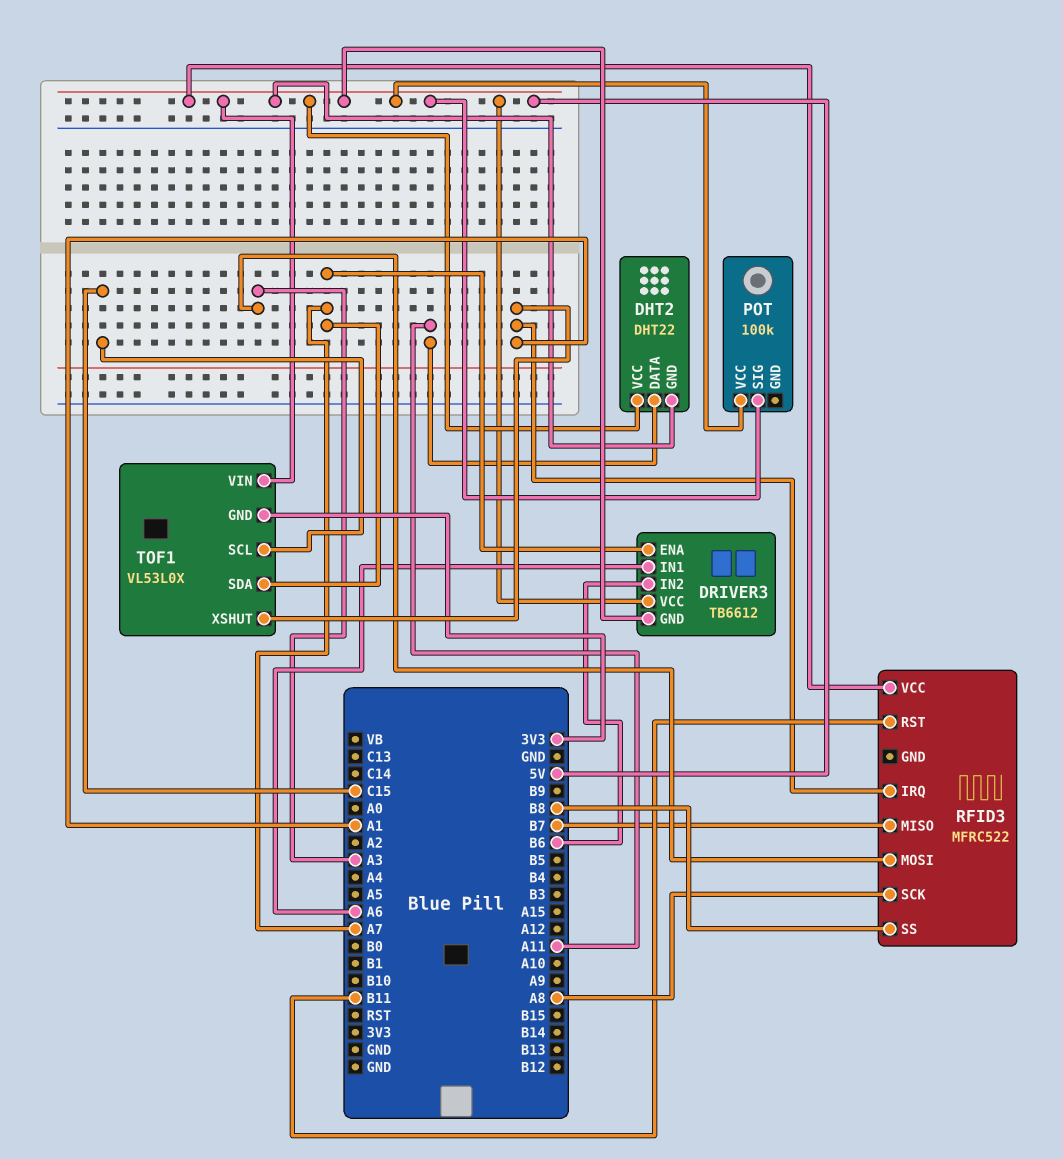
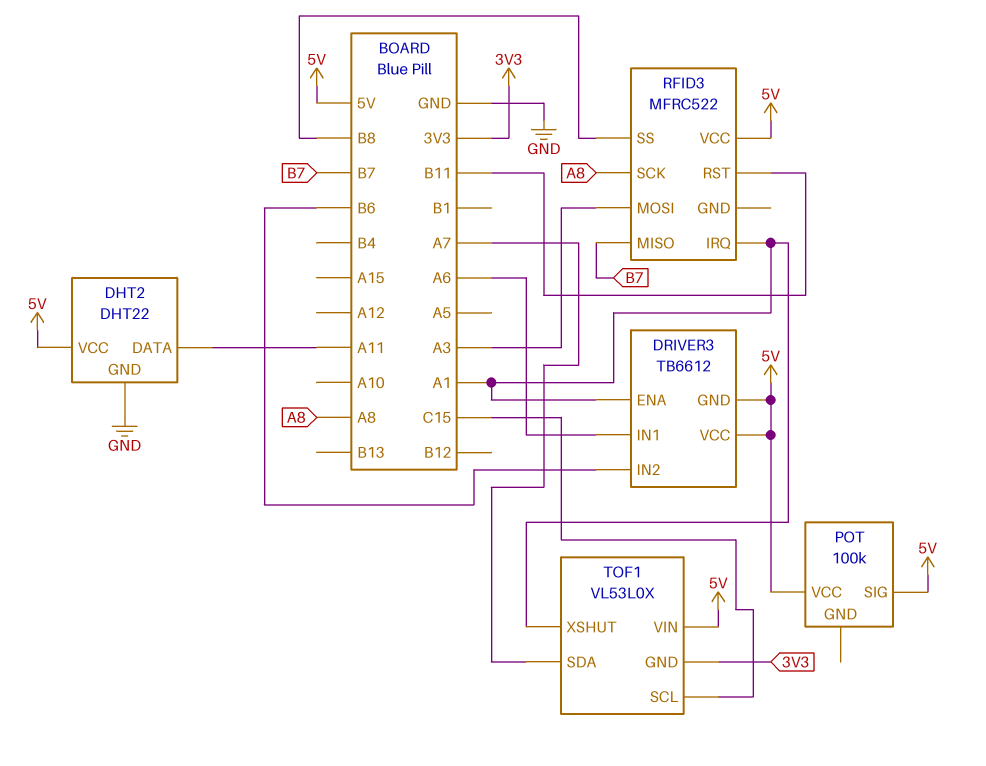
DHT2 pin GND: 5V -> GND
DRIVER3 pin ENA: A7 -> A1

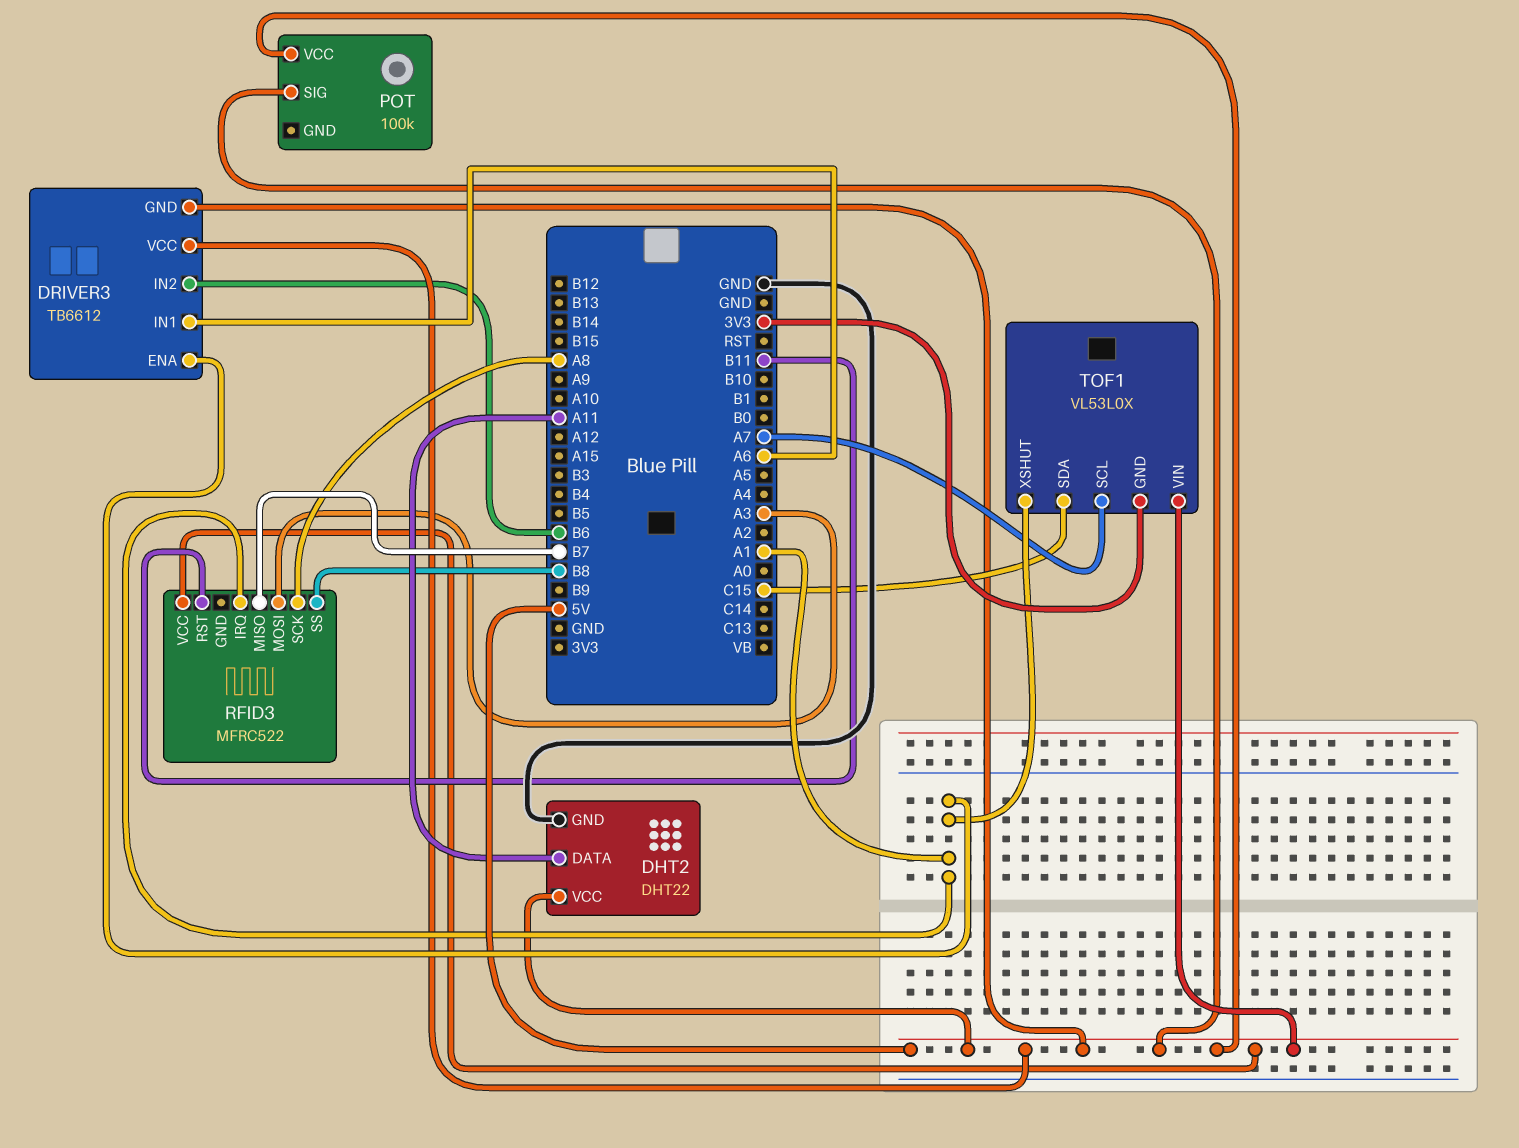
TOF1 pin SCL: C15 -> A7
TOF1 pin SDA: A7 -> C15

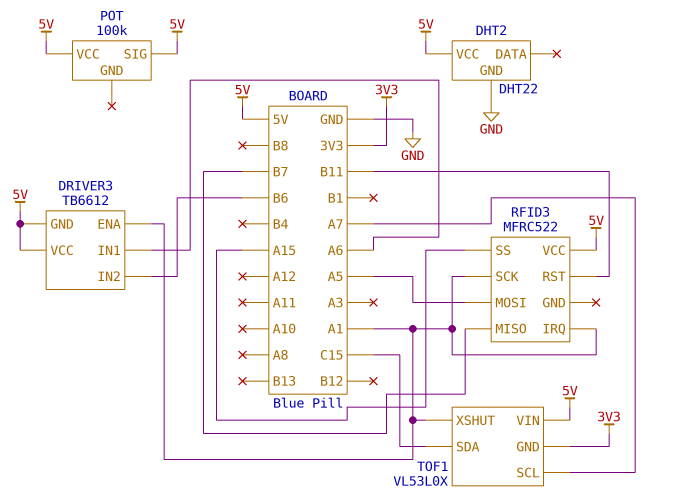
DHT2 pin DATA: A11 -> none
RFID3 pin MOSI: A3 -> A5
RFID3 pin SCK: A8 -> A1
RFID3 pin SS: B8 -> A15

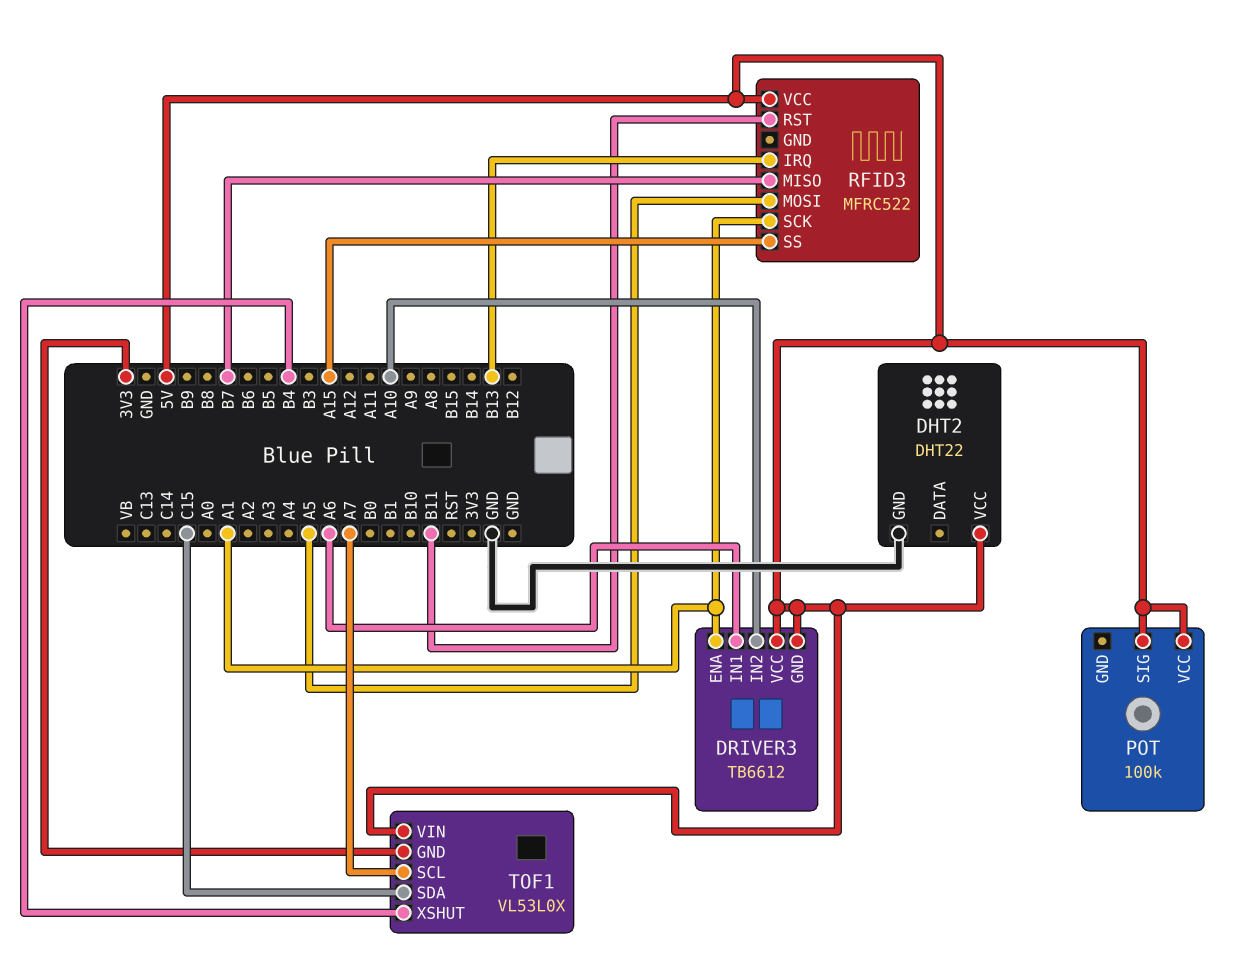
DRIVER3 pin IN2: B6 -> A10
RFID3 pin IRQ: A1 -> B13
TOF1 pin XSHUT: A1 -> B4

